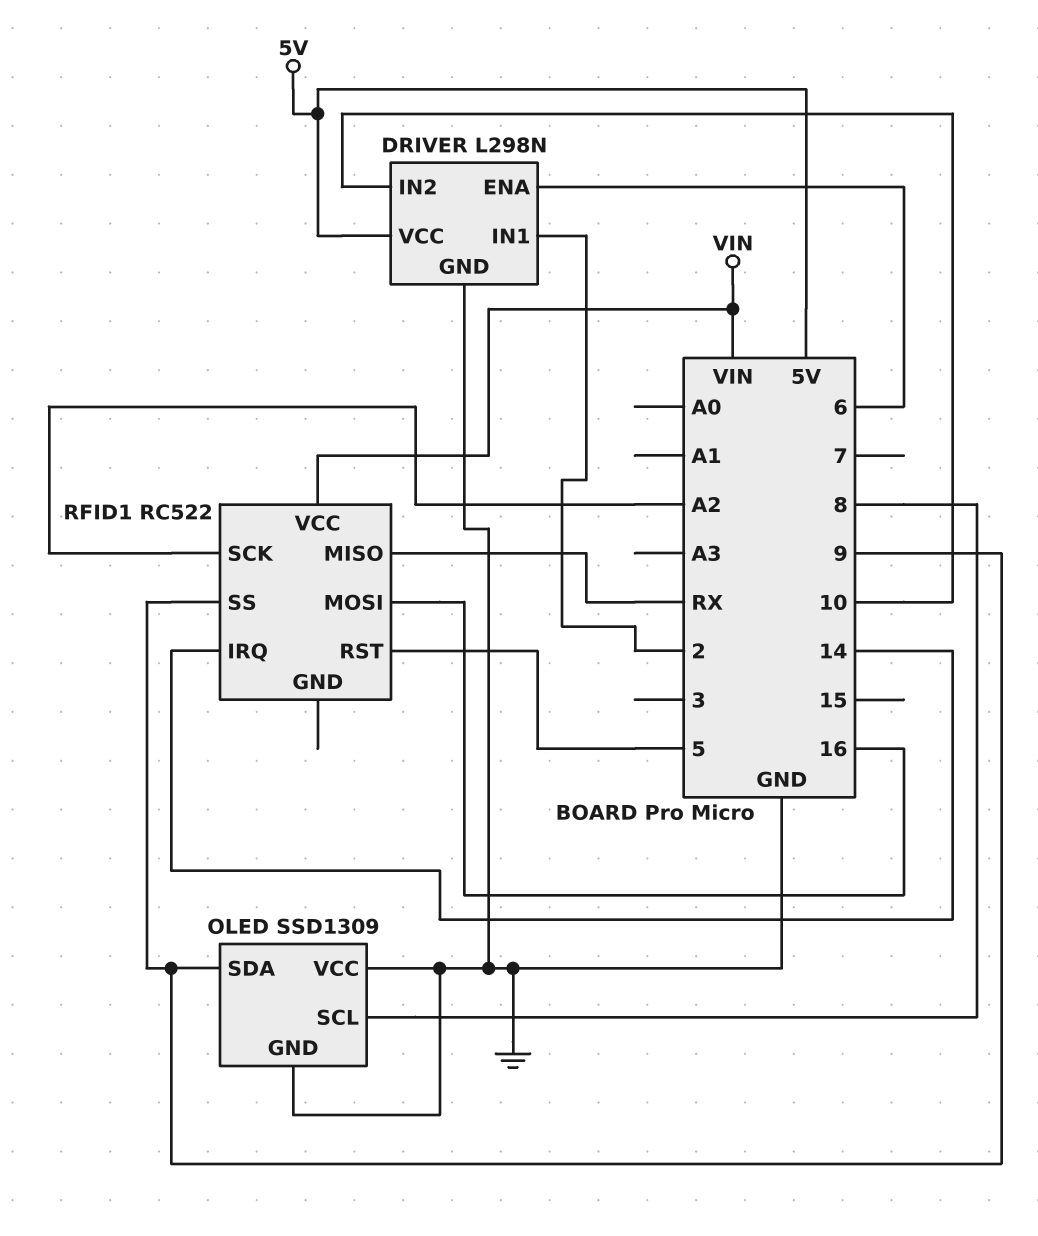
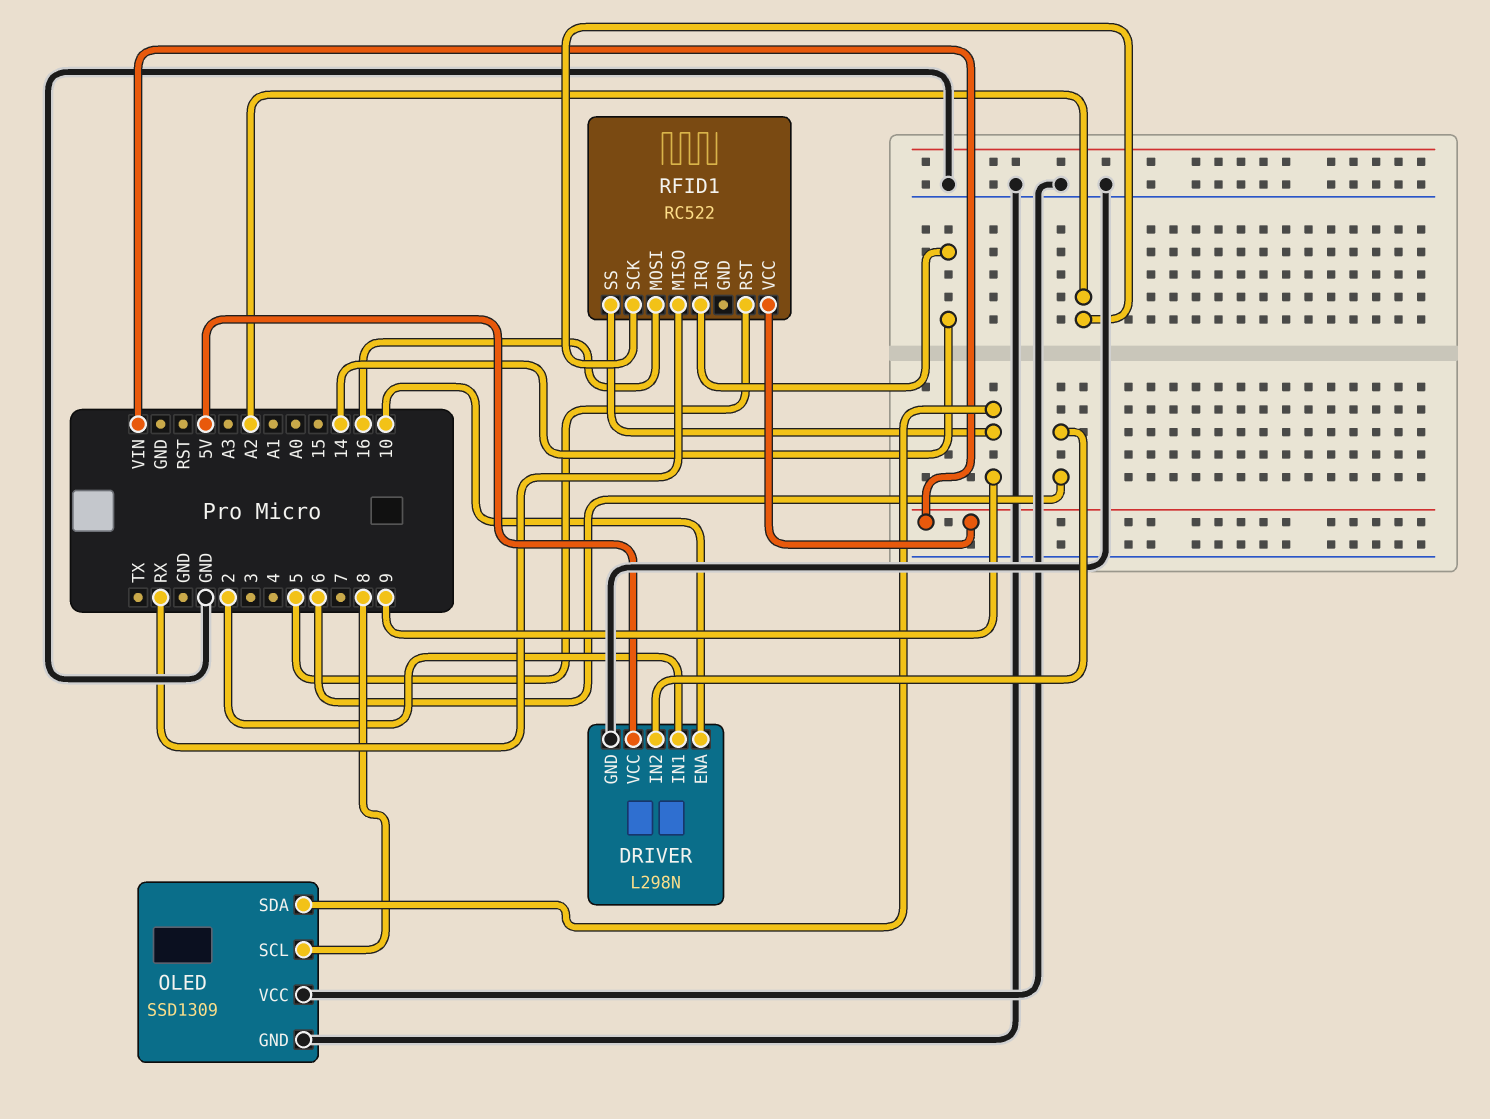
DRIVER pin ENA: 6 -> 10
DRIVER pin IN2: 10 -> 6

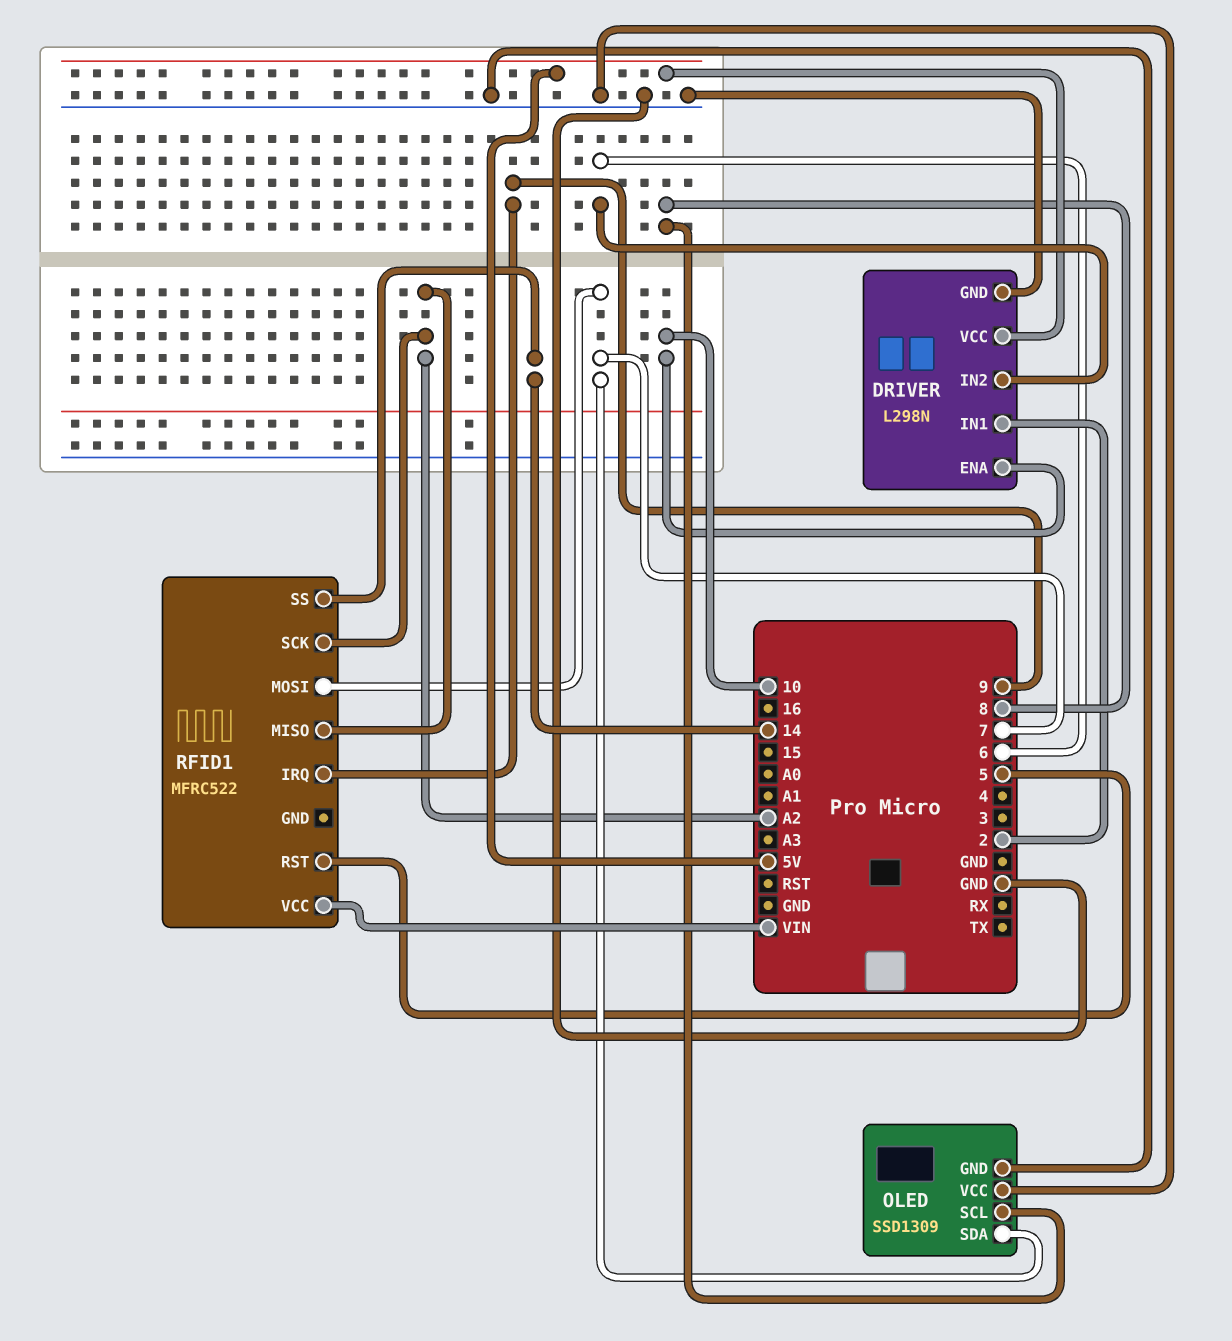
OLED pin SDA: 9 -> 7
RFID1: RC522 -> MFRC522
RFID1 pin IRQ: 14 -> 9
RFID1 pin MISO: RX -> A2
RFID1 pin MOSI: 16 -> 7
RFID1 pin SS: 9 -> 14

